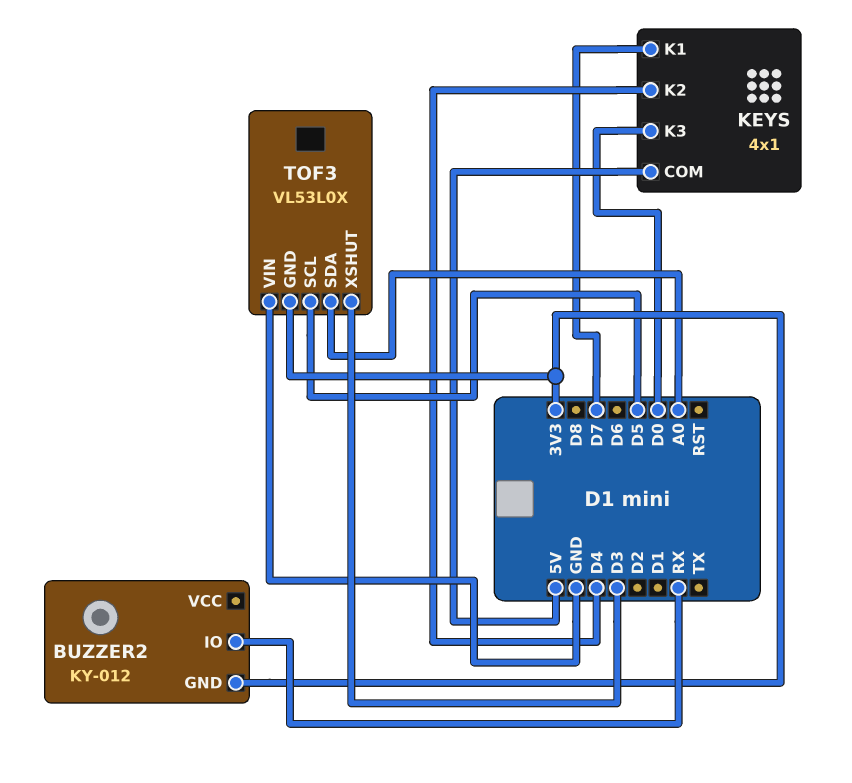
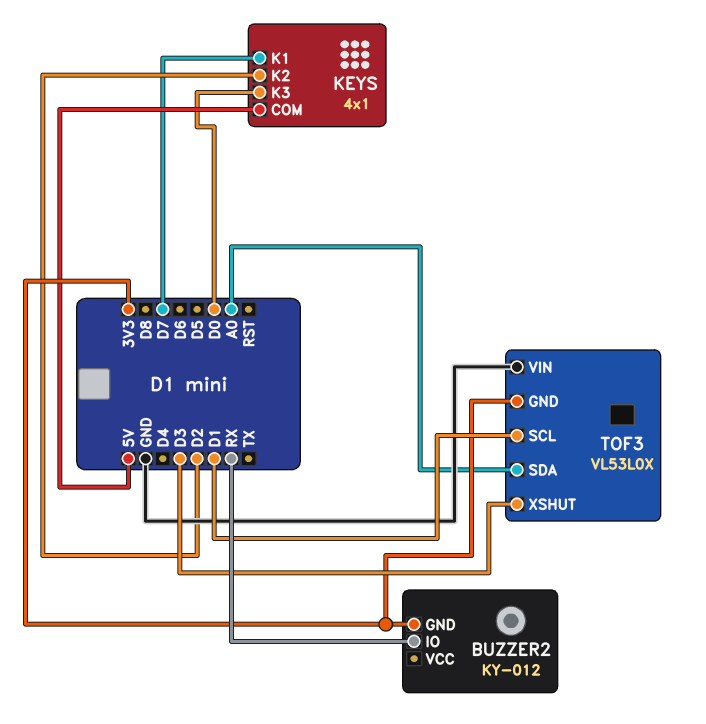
KEYS pin K2: D4 -> D2
TOF3 pin SCL: D5 -> D1

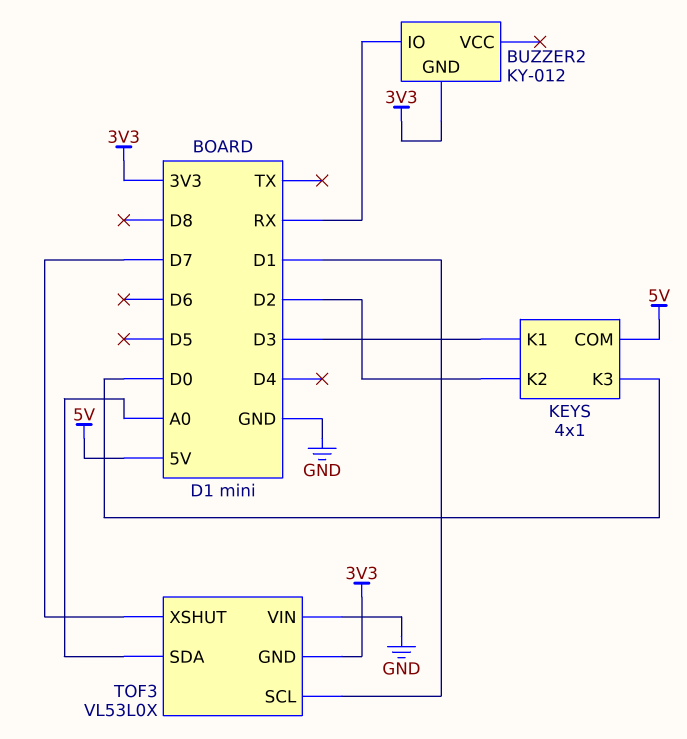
KEYS pin K1: D7 -> D3
TOF3 pin XSHUT: D3 -> D7

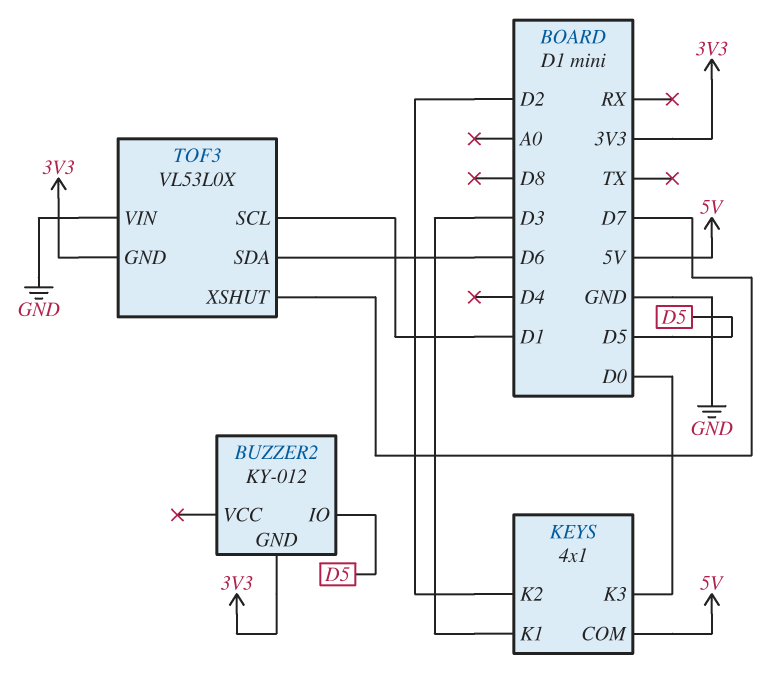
BUZZER2 pin IO: RX -> D5
TOF3 pin SDA: A0 -> D6

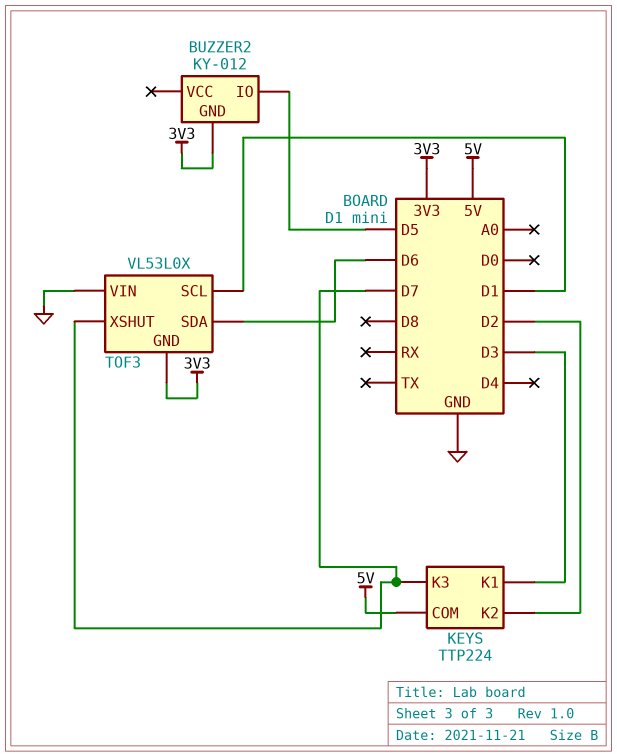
KEYS: 4x1 -> TTP224
KEYS pin K3: D0 -> D7

